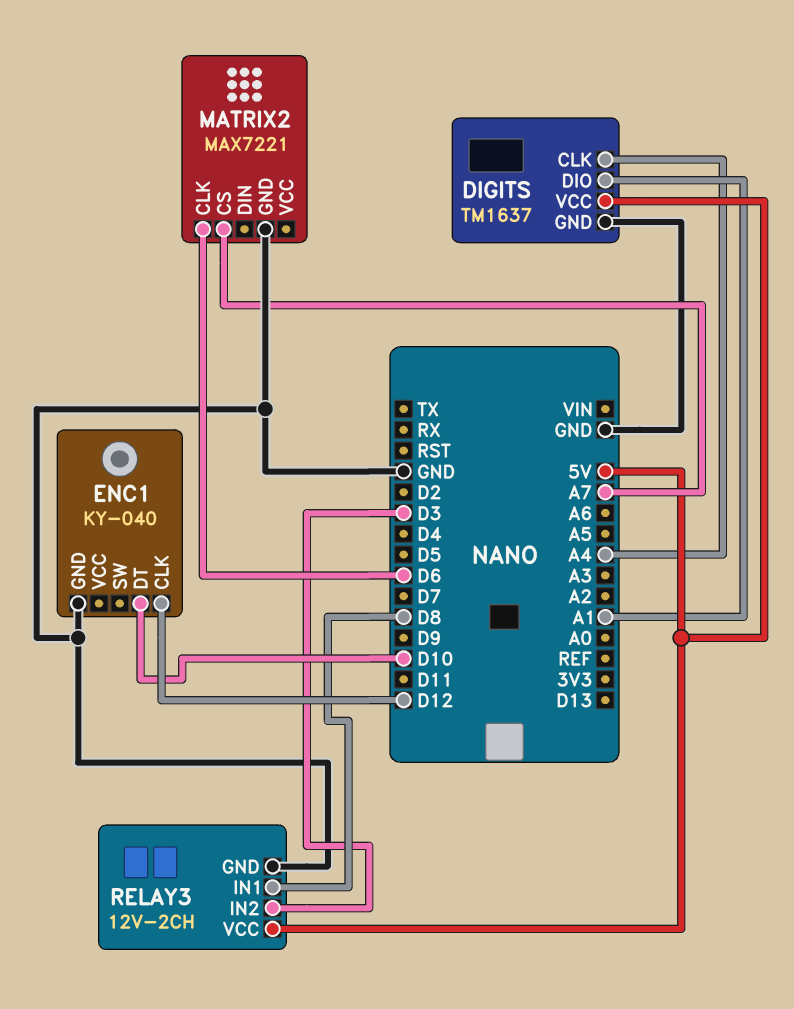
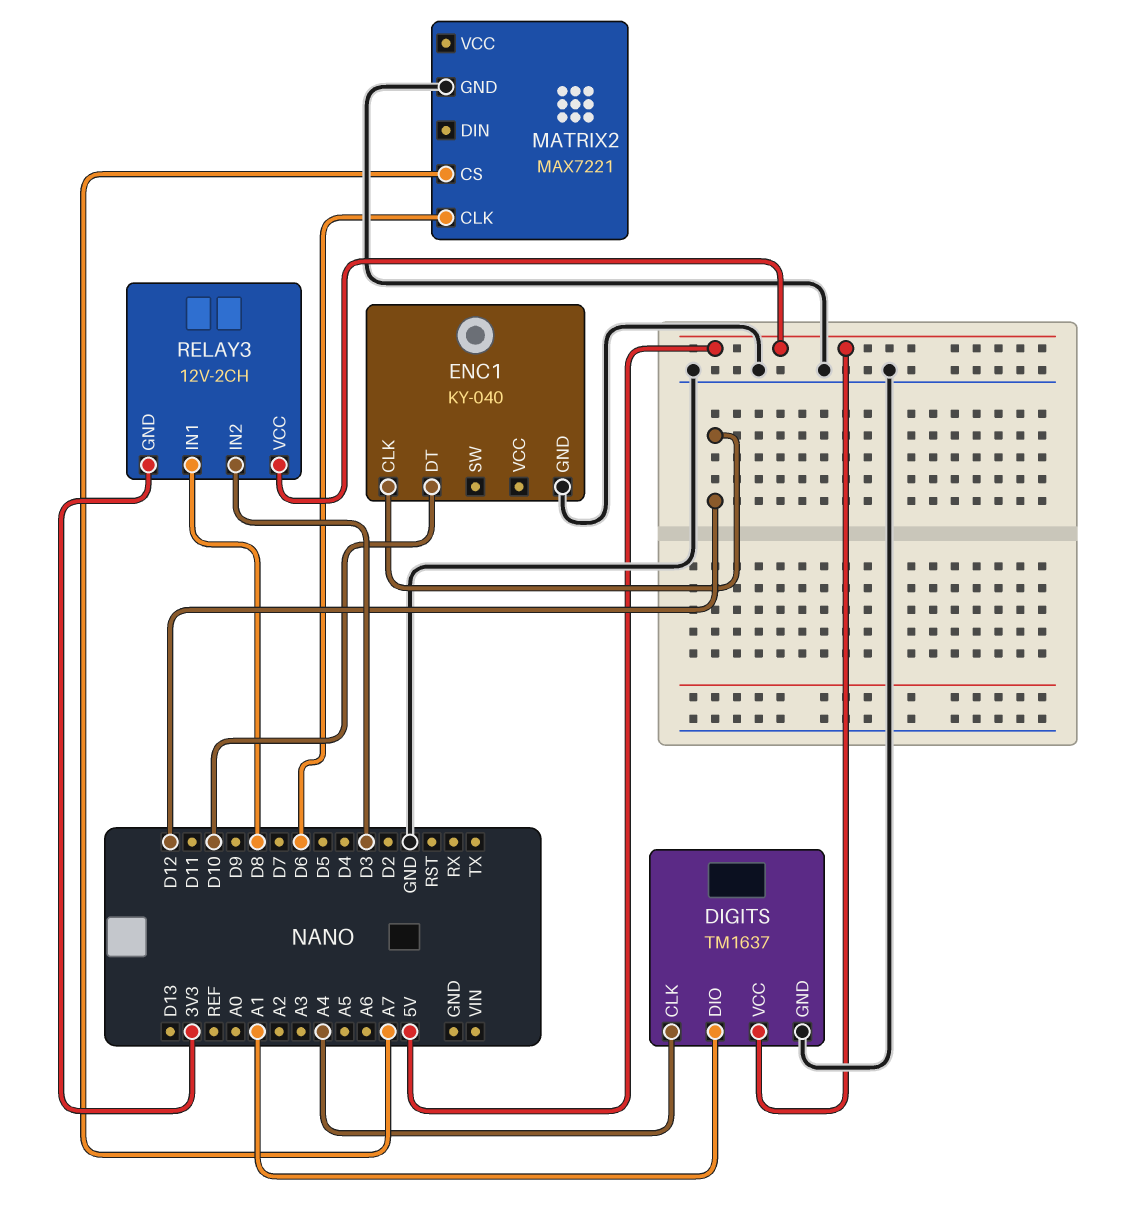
RELAY3 pin GND: GND -> 3V3

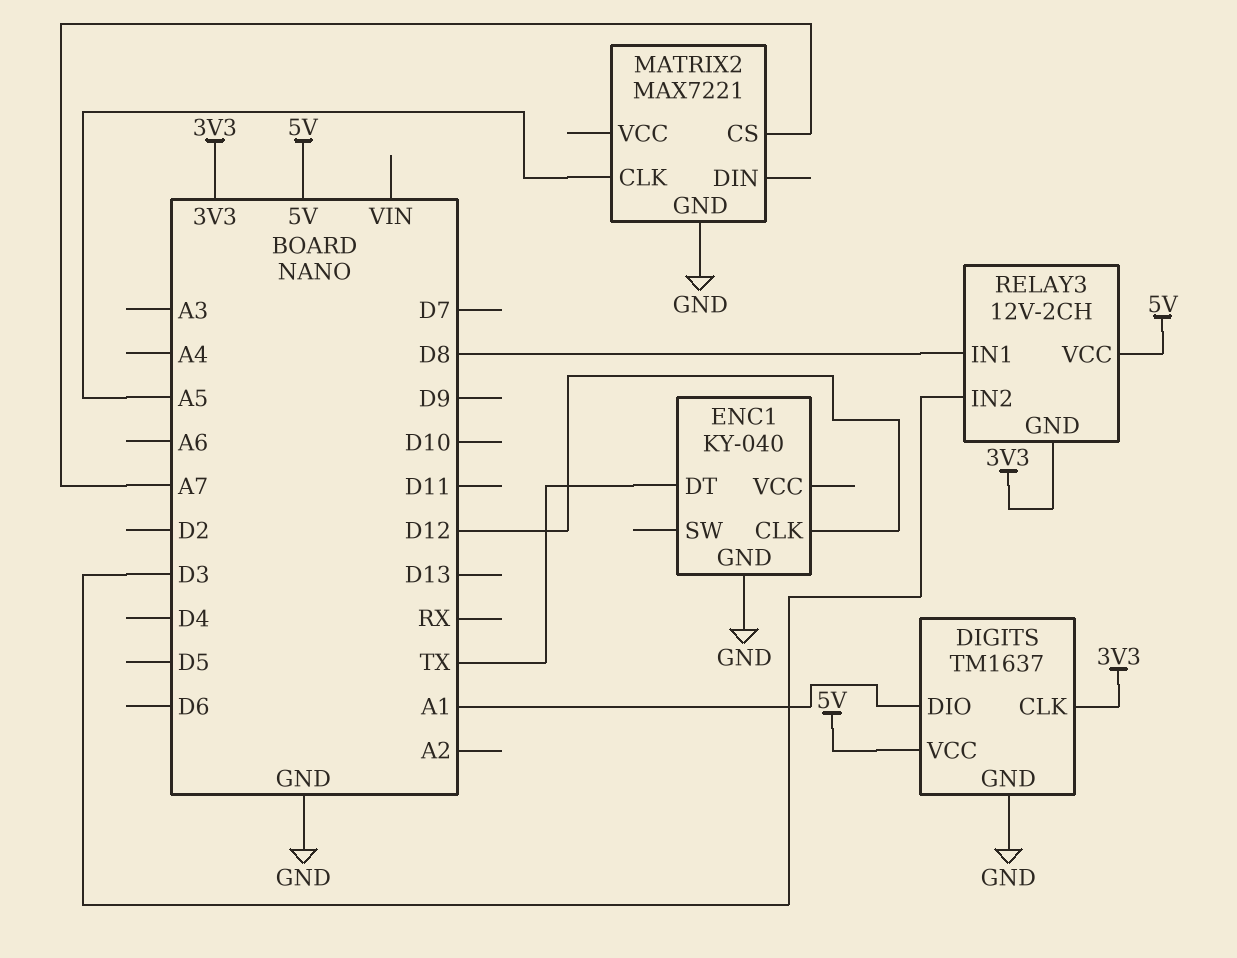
DIGITS pin CLK: A4 -> 3V3
ENC1 pin DT: D10 -> TX
MATRIX2 pin CLK: D6 -> A5

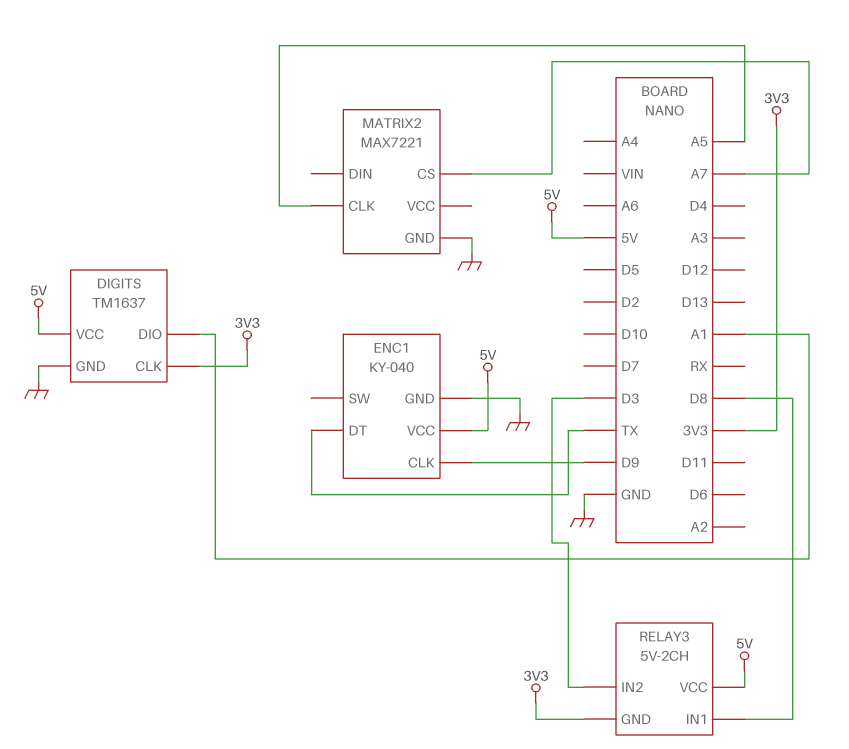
ENC1 pin CLK: D12 -> D9
ENC1 pin VCC: none -> 5V
RELAY3: 12V-2CH -> 5V-2CH

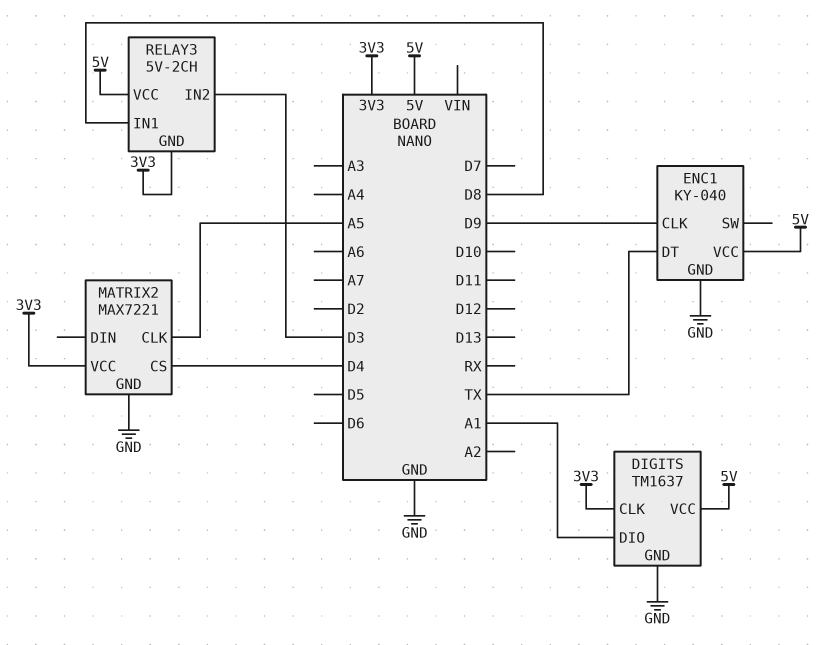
MATRIX2 pin CS: A7 -> D4
MATRIX2 pin VCC: none -> 3V3

